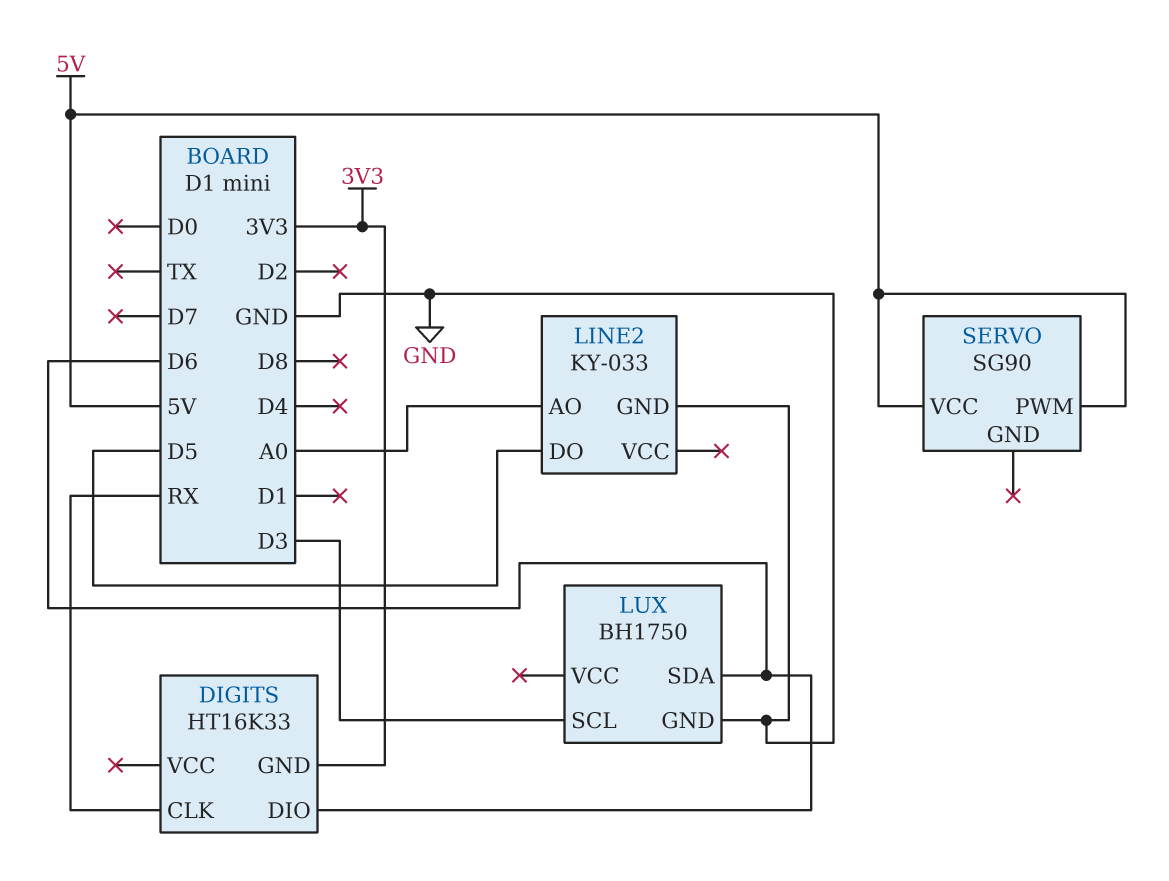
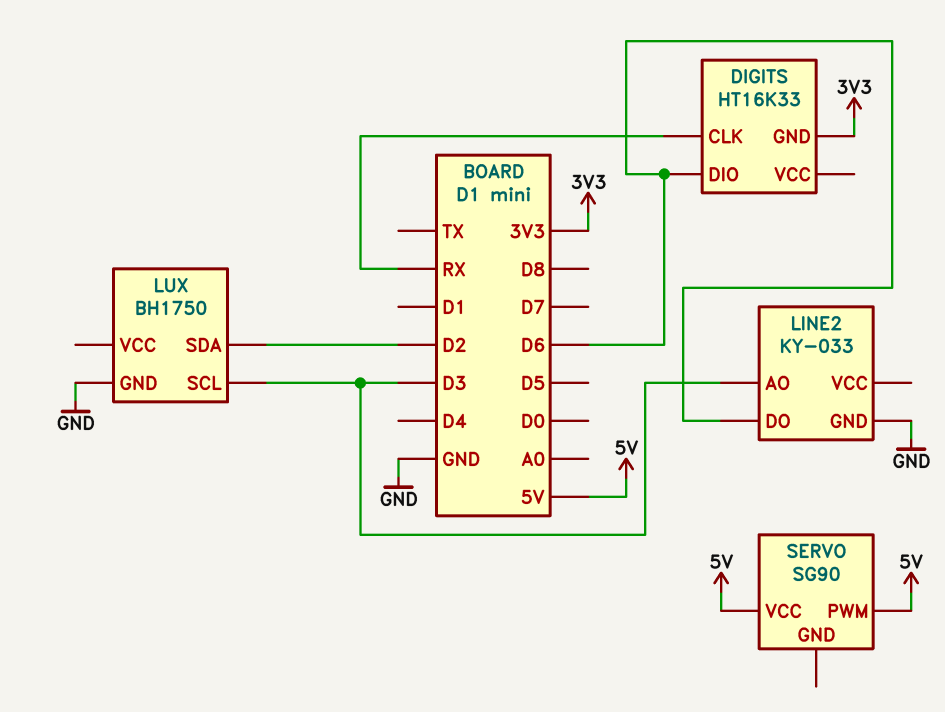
LINE2 pin AO: A0 -> D3
LINE2 pin DO: D5 -> D6
LUX pin SDA: D6 -> D2

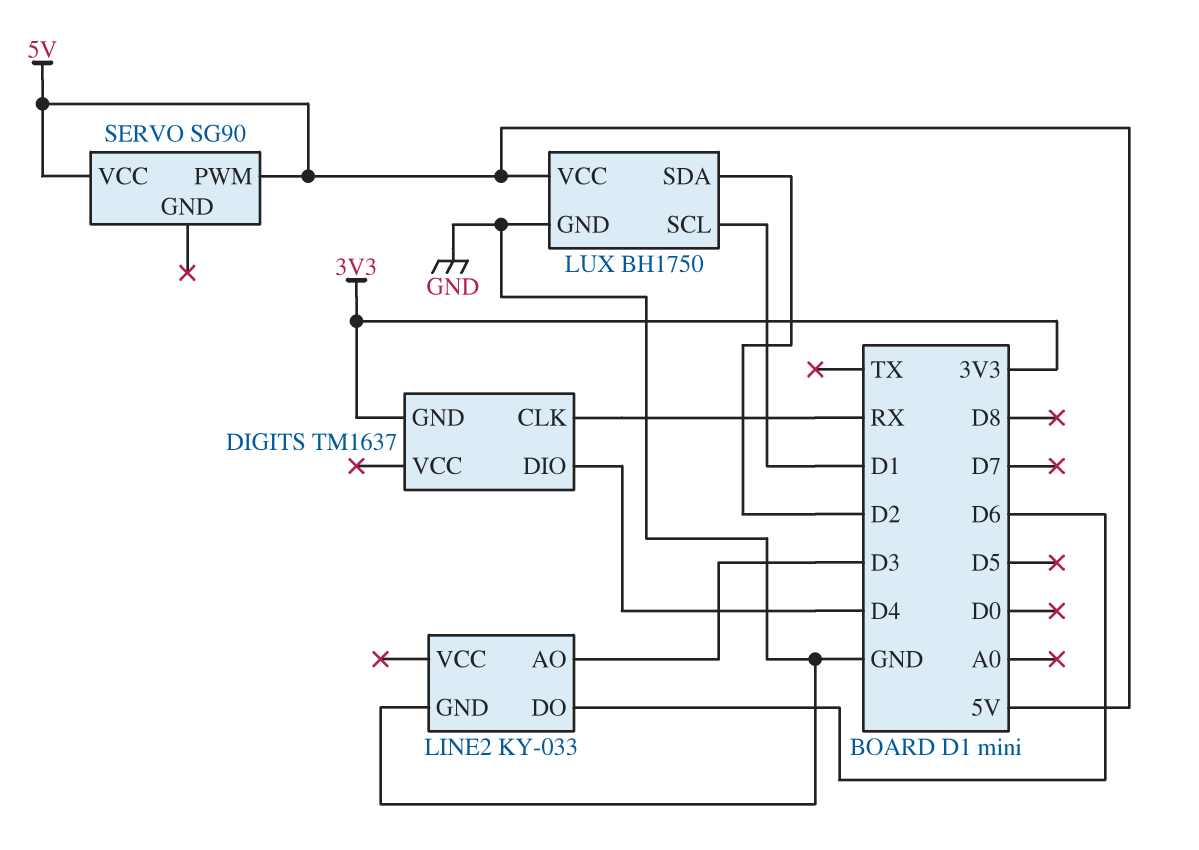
DIGITS: HT16K33 -> TM1637
DIGITS pin DIO: D6 -> D4
LUX pin SCL: D3 -> D1
LUX pin VCC: none -> 5V

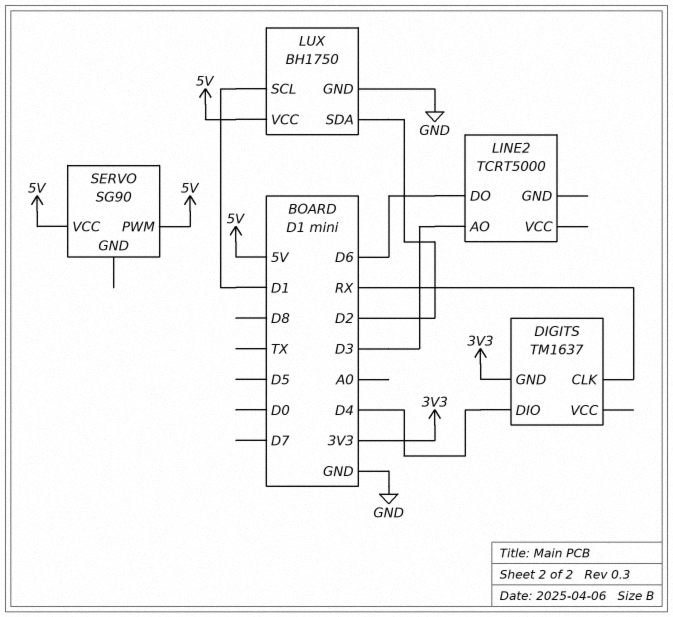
LINE2: KY-033 -> TCRT5000
LINE2 pin GND: GND -> none

